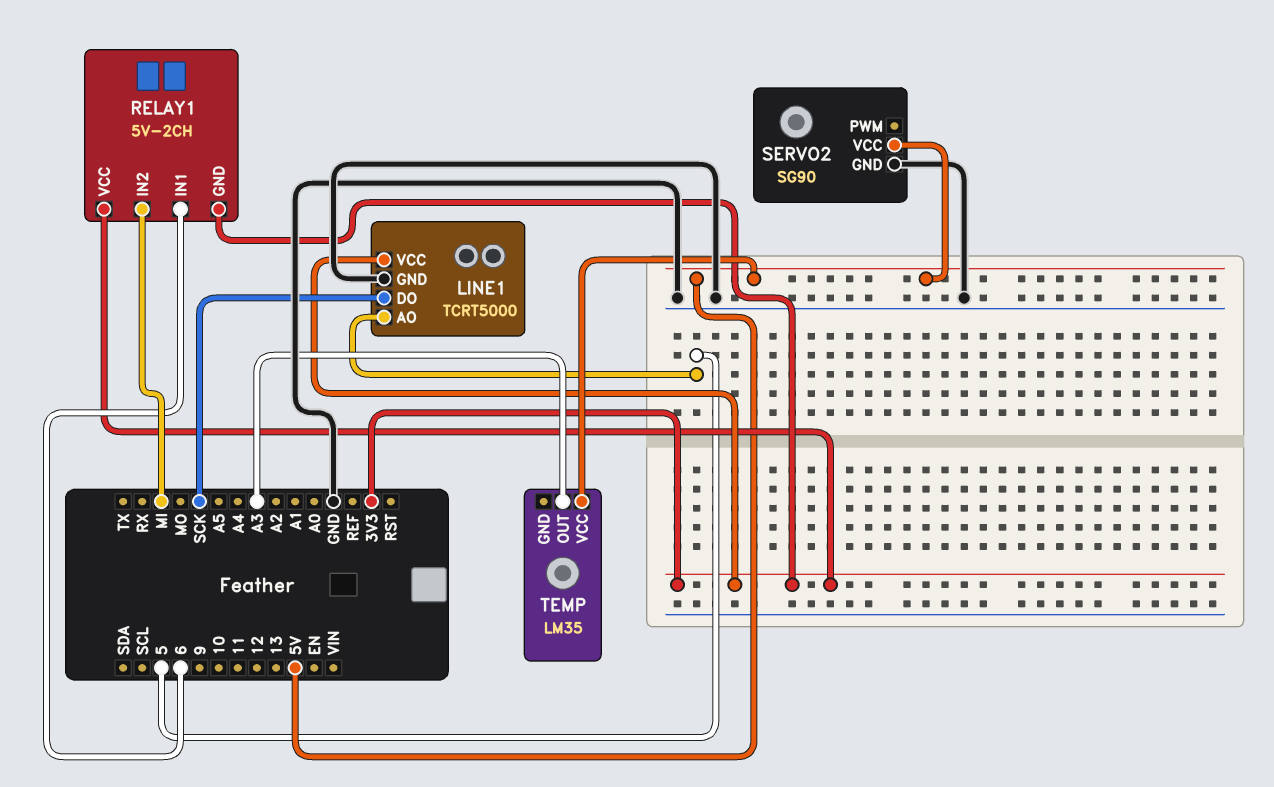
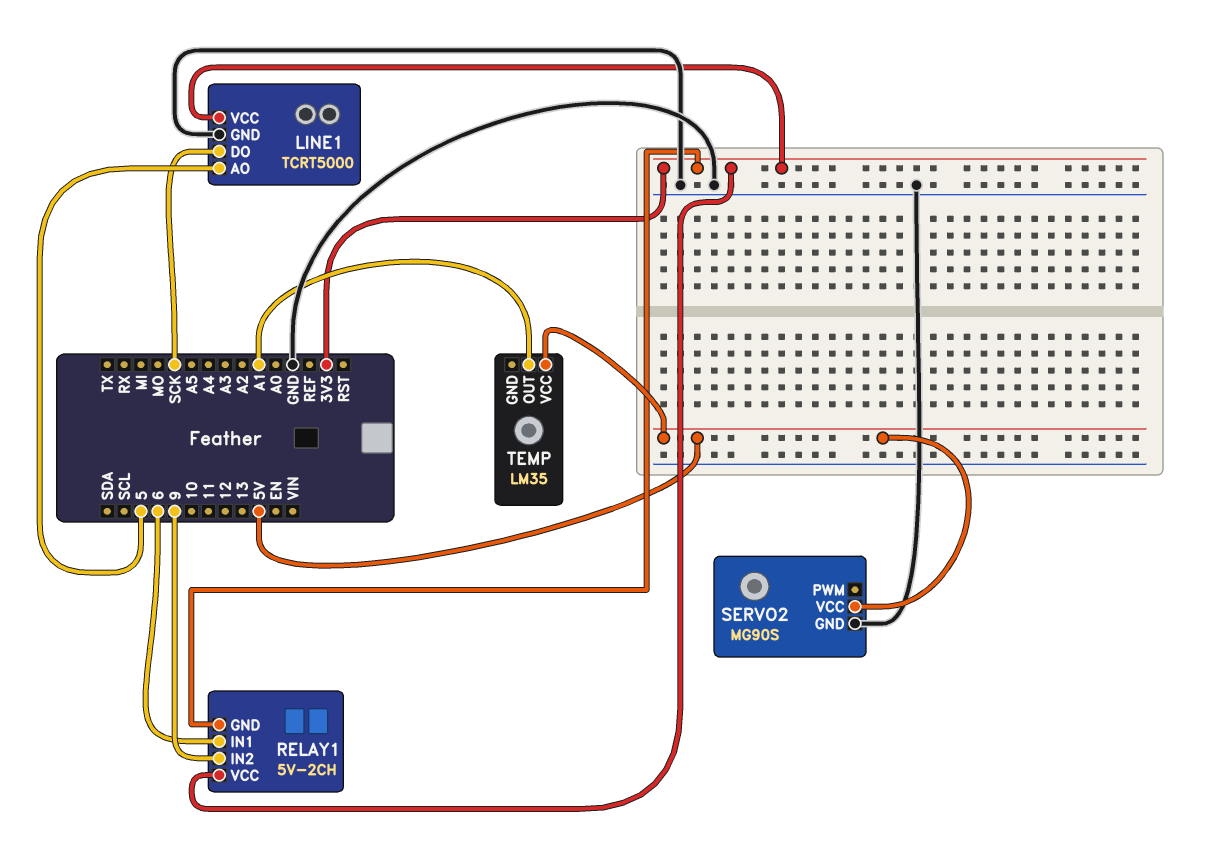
RELAY1 pin IN2: MI -> 9
SERVO2: SG90 -> MG90S
TEMP pin OUT: A3 -> A1

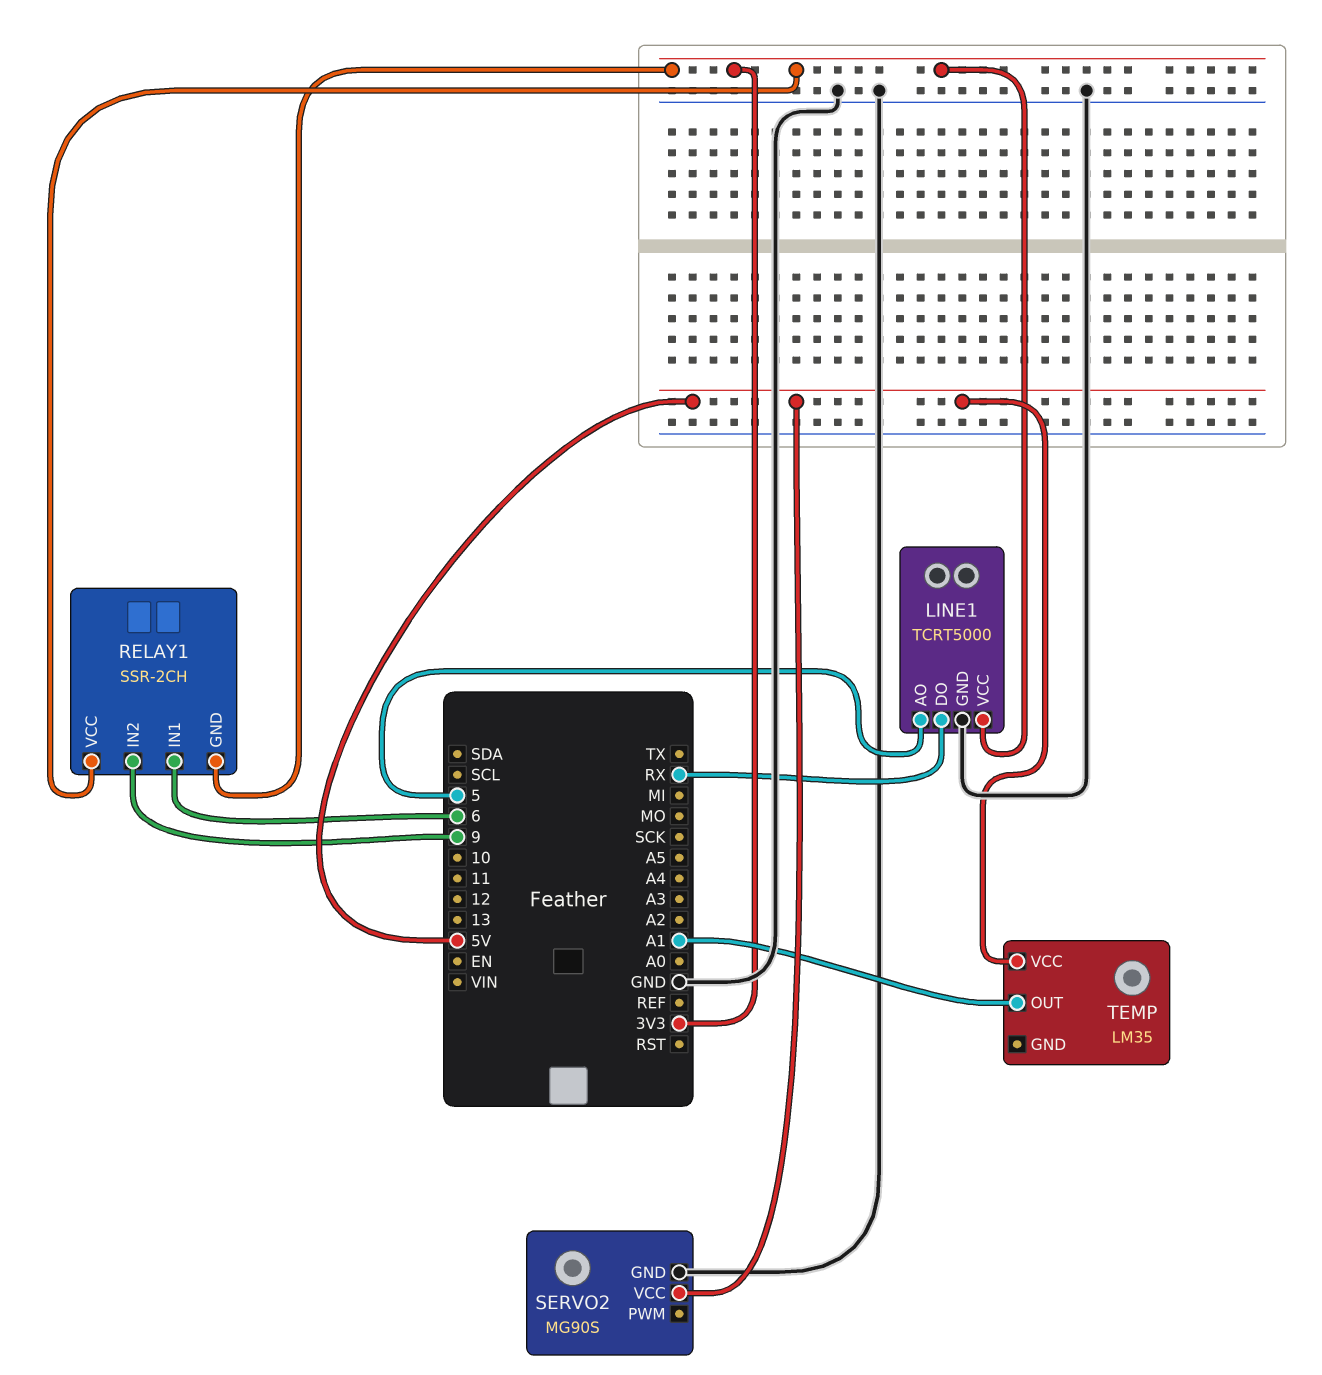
LINE1 pin DO: SCK -> RX
RELAY1: 5V-2CH -> SSR-2CH

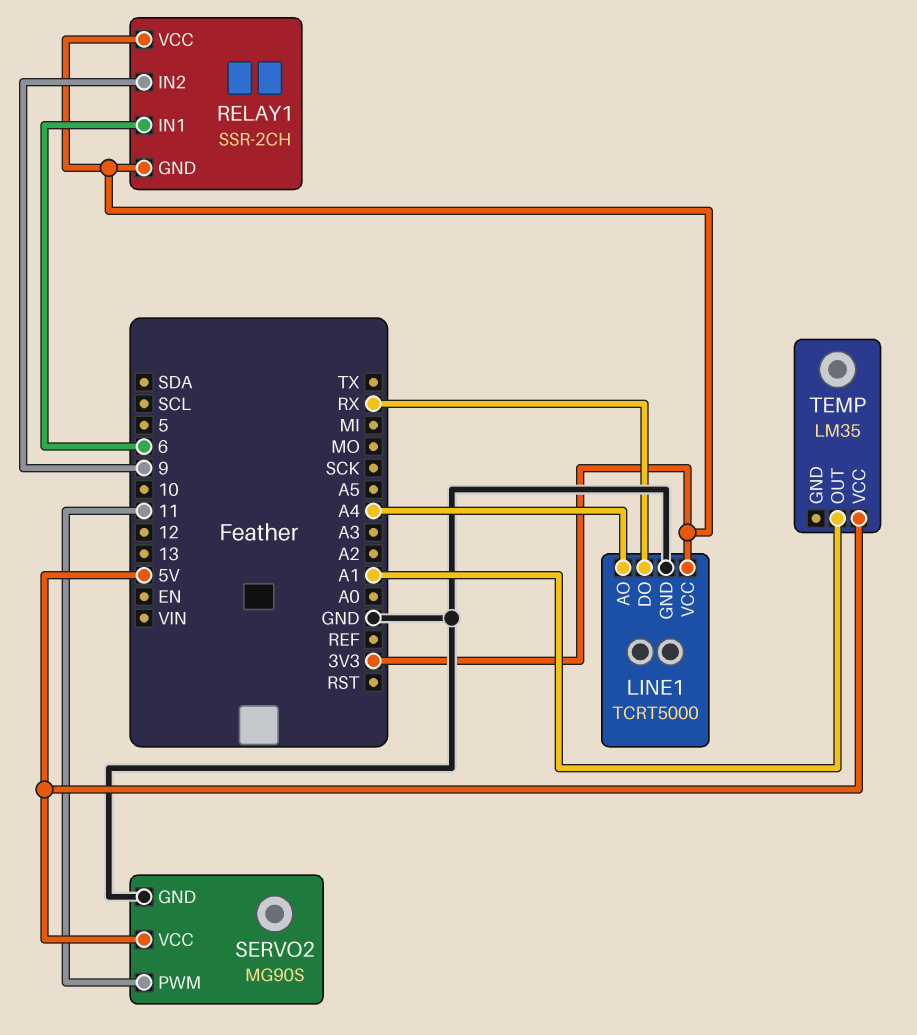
LINE1 pin AO: 5 -> A4
SERVO2 pin PWM: none -> 11

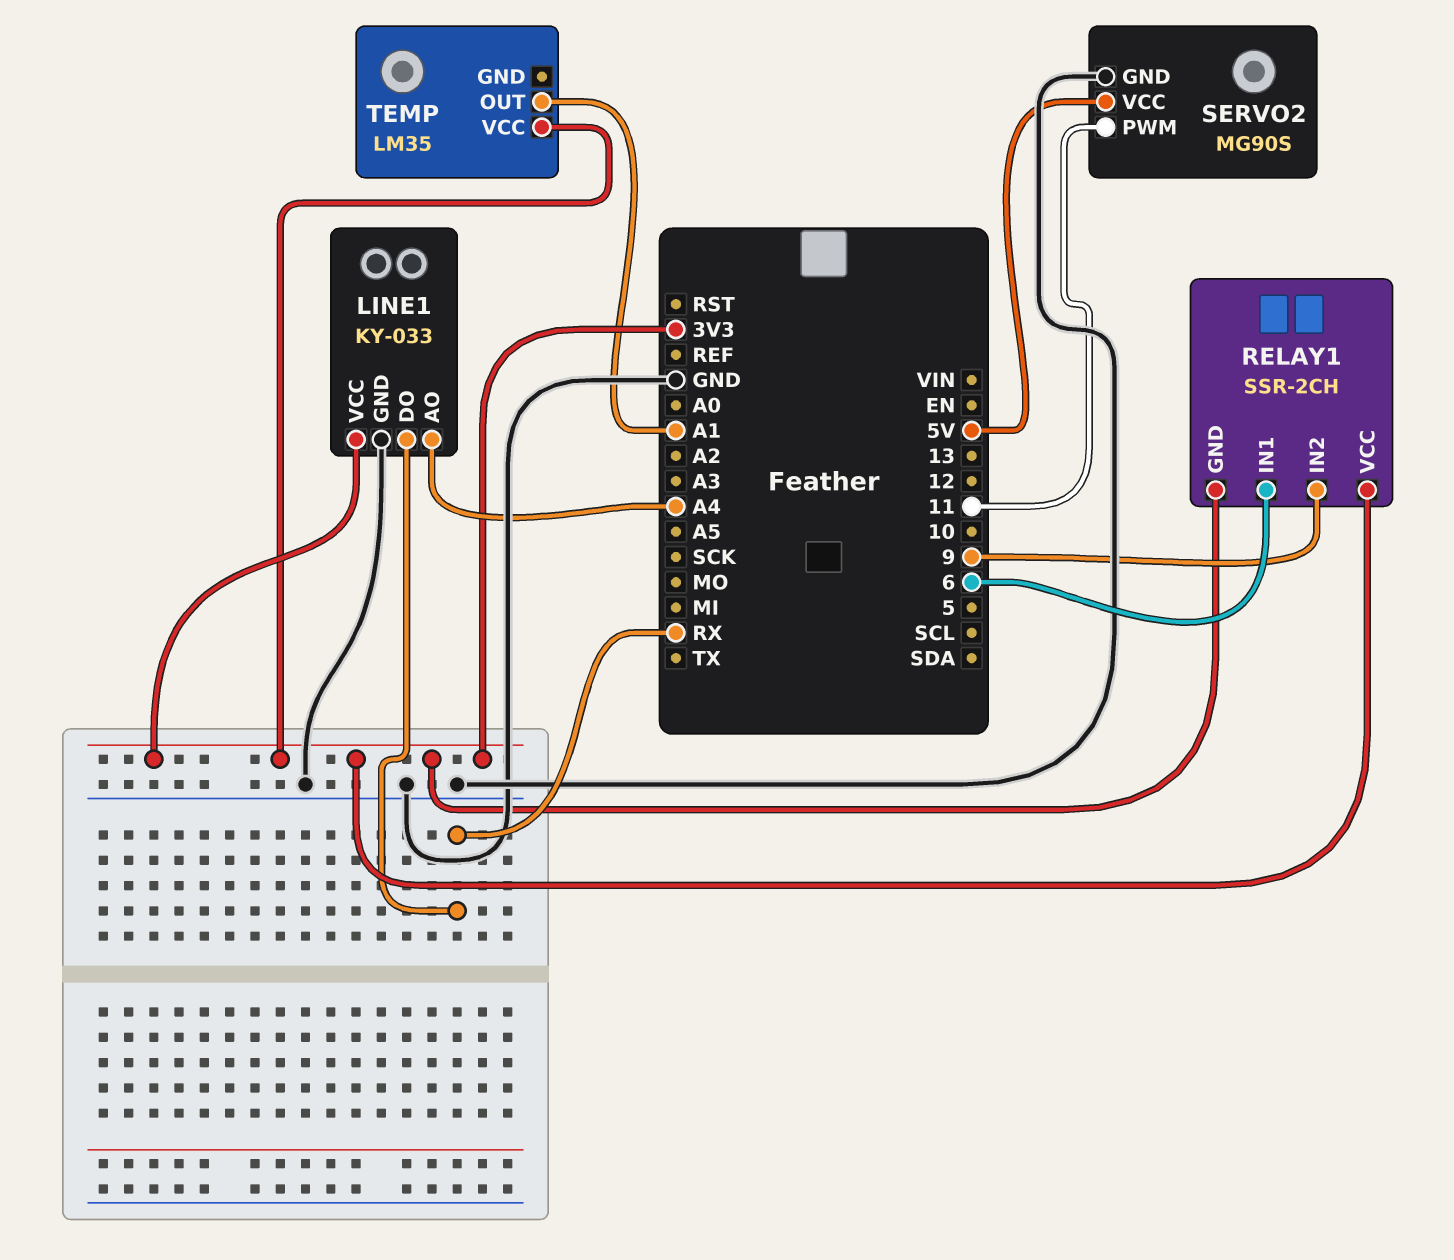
LINE1: TCRT5000 -> KY-033
TEMP pin VCC: 5V -> 3V3

